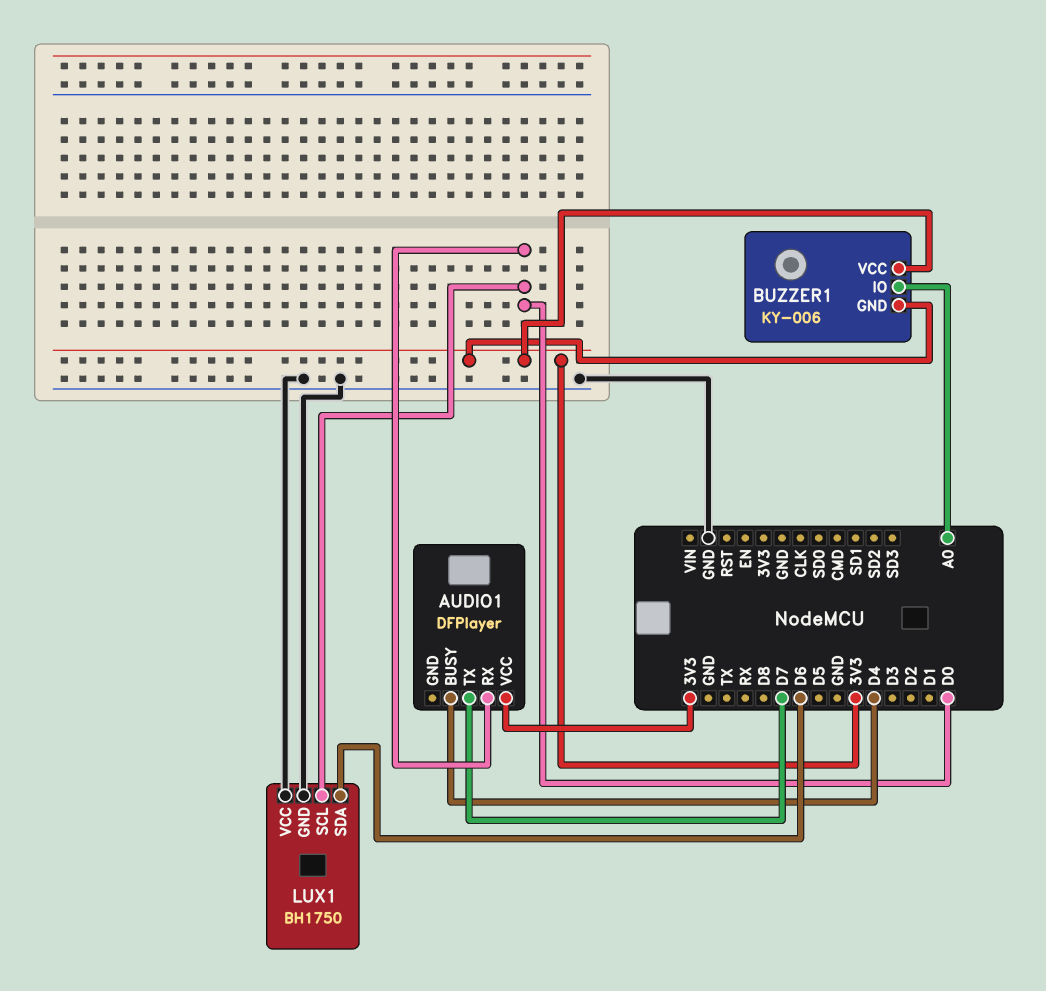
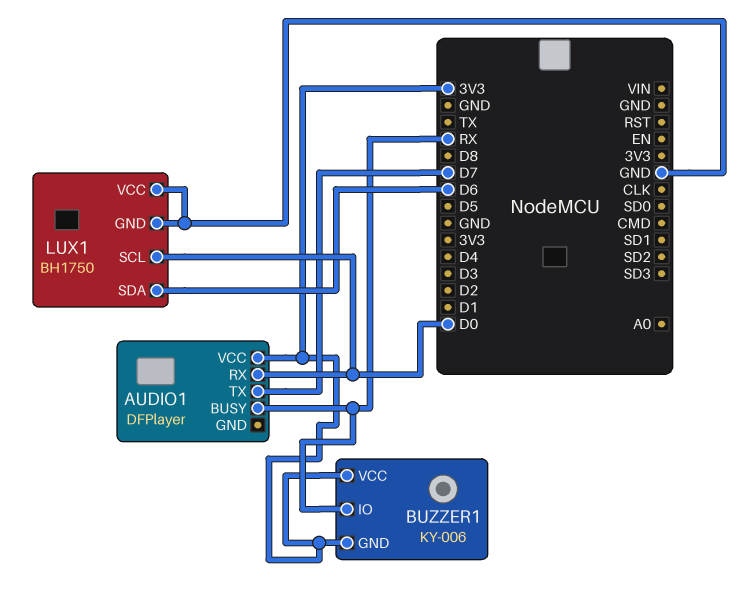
AUDIO1 pin BUSY: D4 -> RX
BUZZER1 pin IO: A0 -> RX

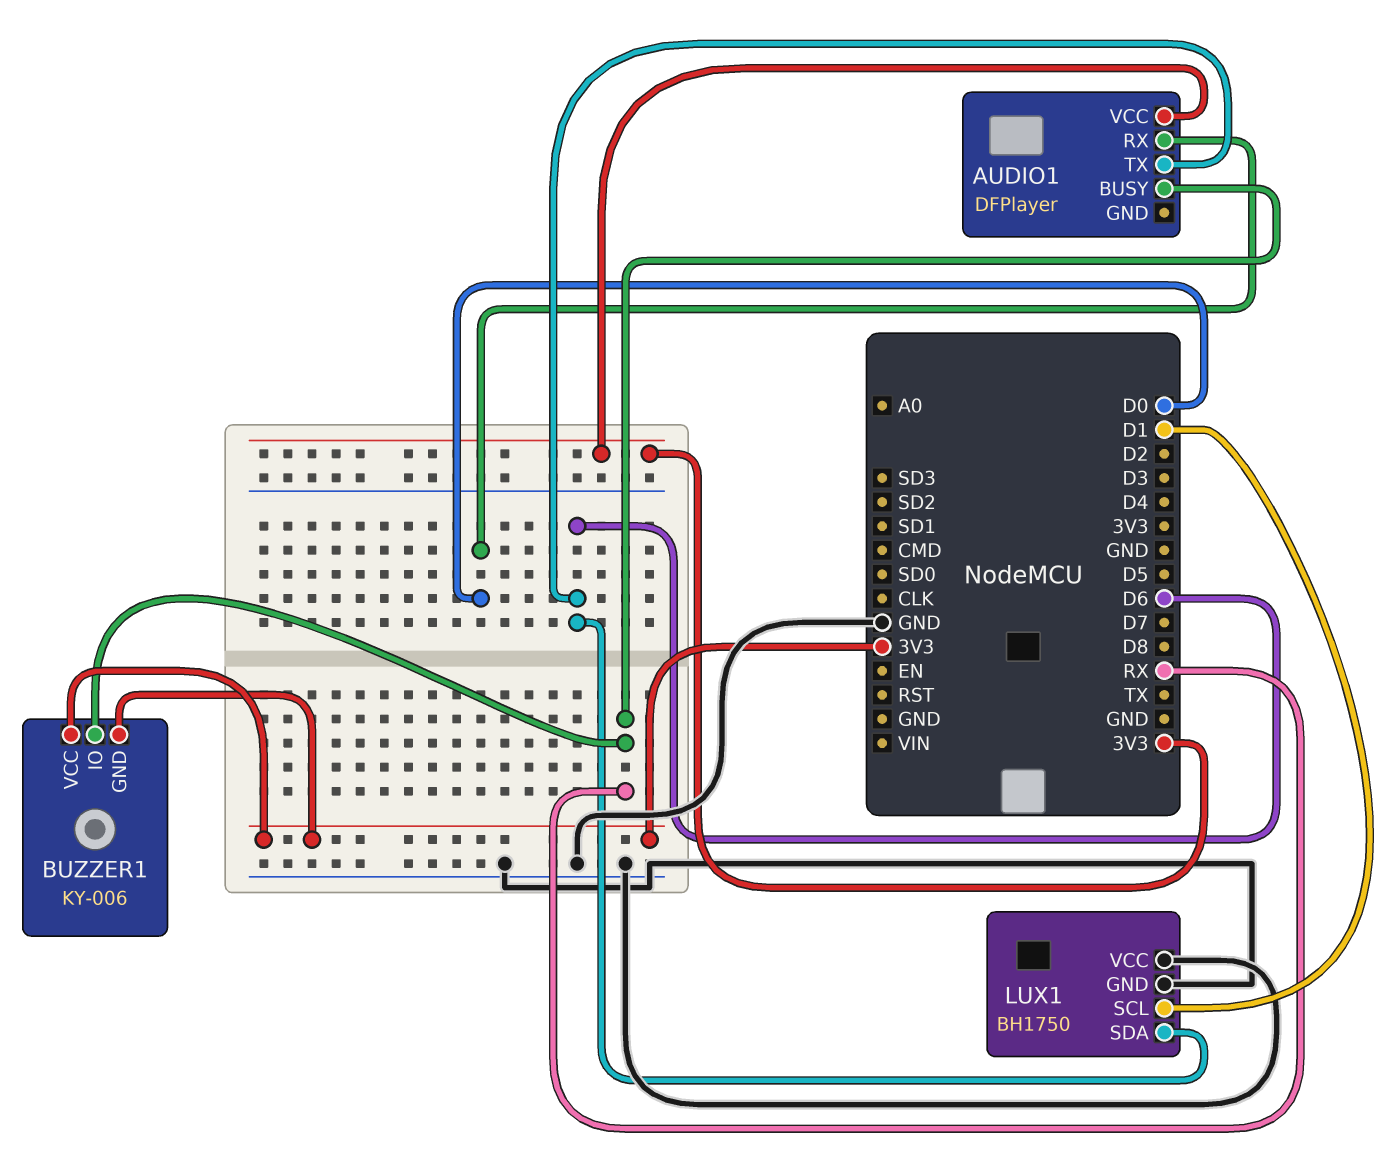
AUDIO1 pin TX: D7 -> D6
LUX1 pin SCL: D0 -> D1

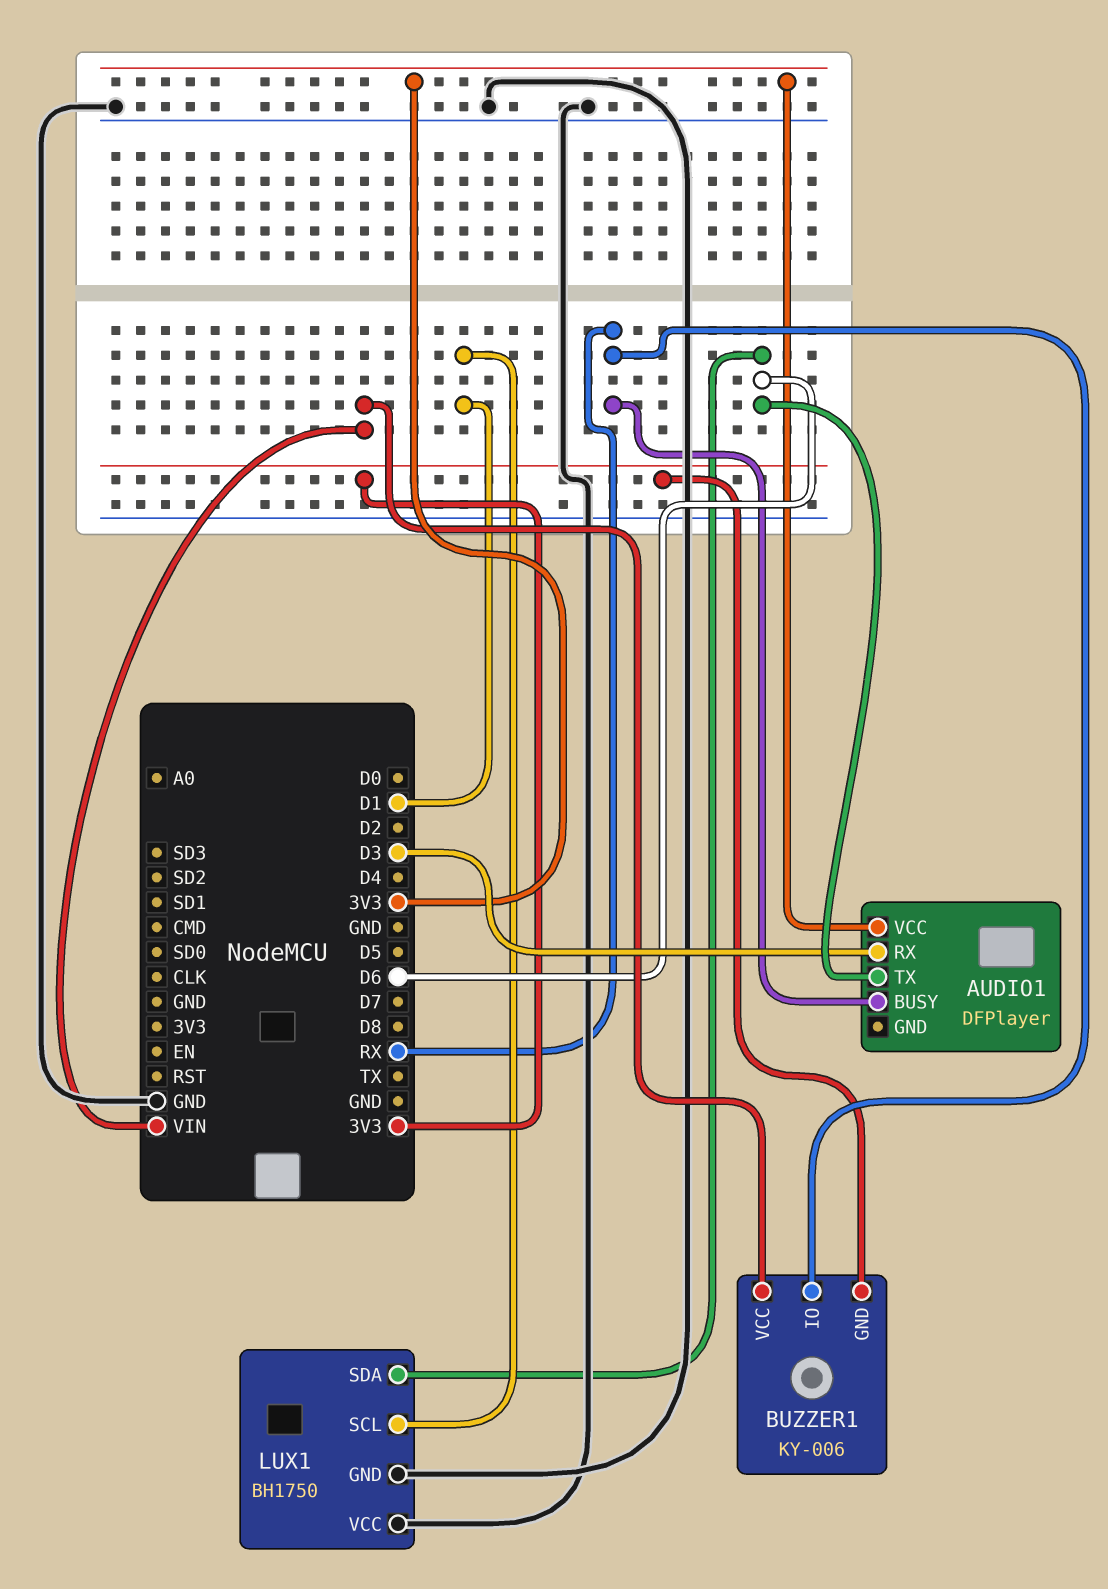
AUDIO1 pin RX: D0 -> D3
BUZZER1 pin VCC: 3V3 -> VIN

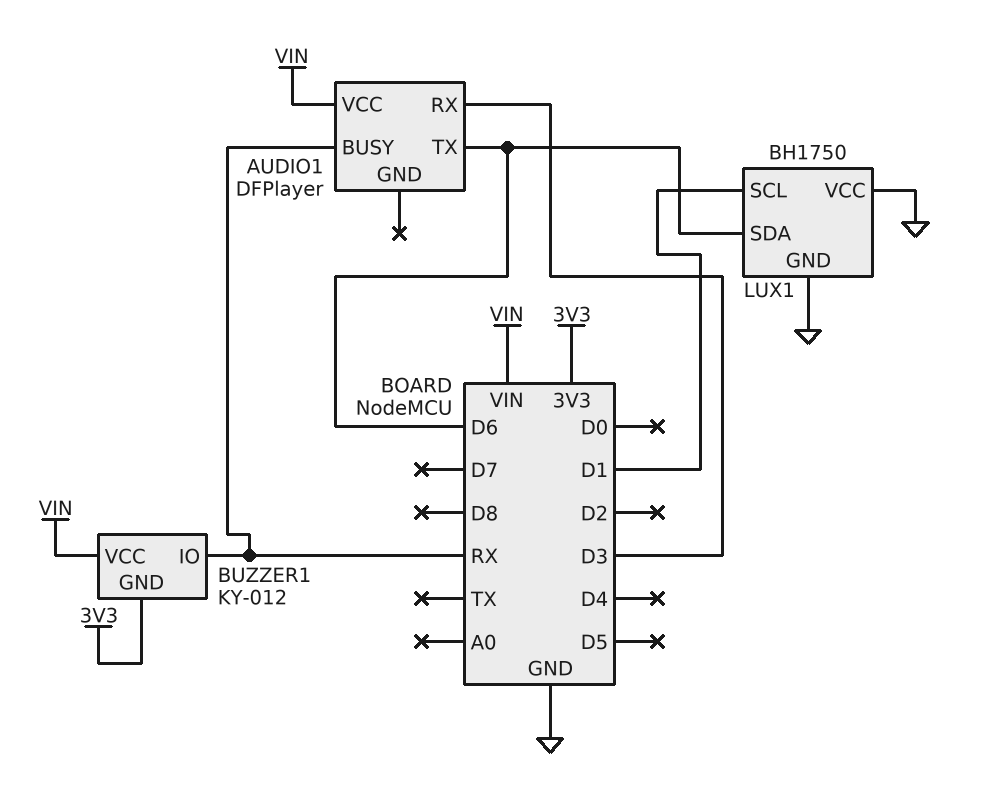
AUDIO1 pin VCC: 3V3 -> VIN
BUZZER1: KY-006 -> KY-012

